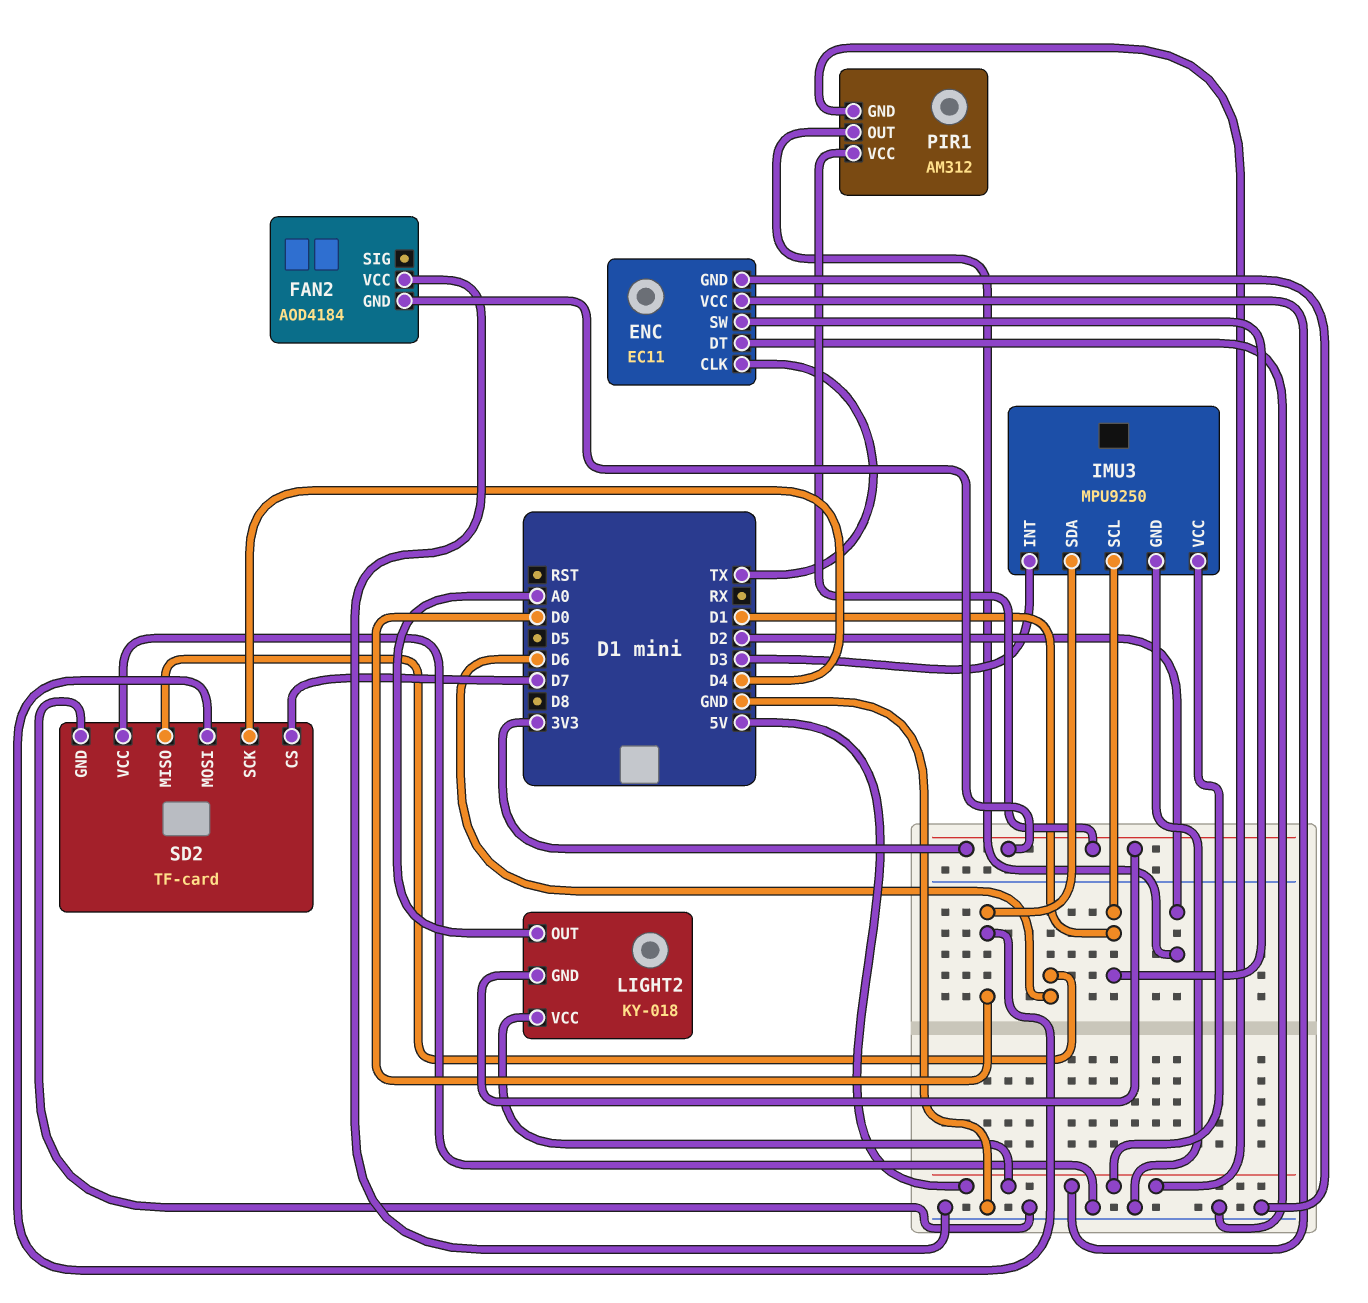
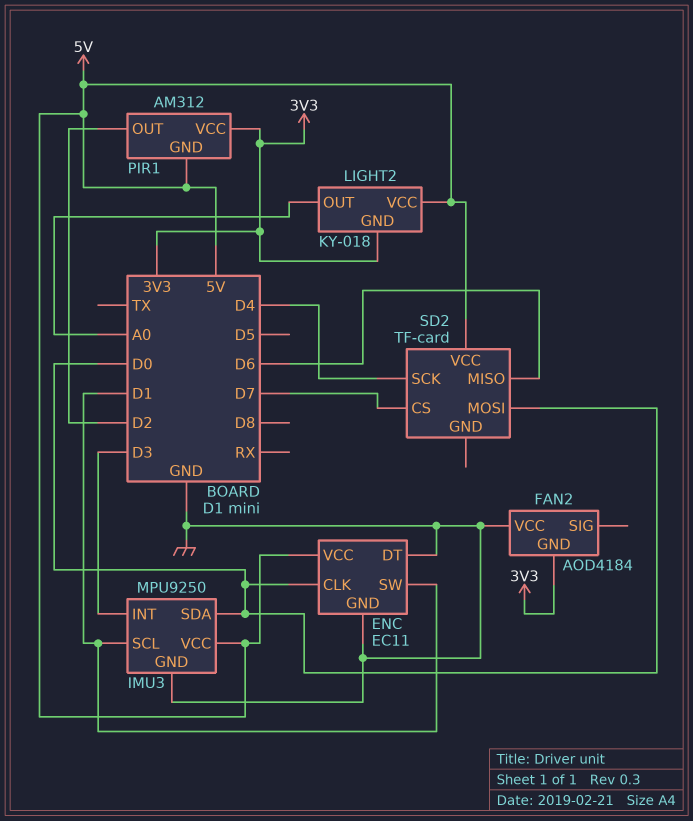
ENC pin CLK: TX -> D0
SD2 pin GND: GND -> none
SD2 pin VCC: GND -> 5V

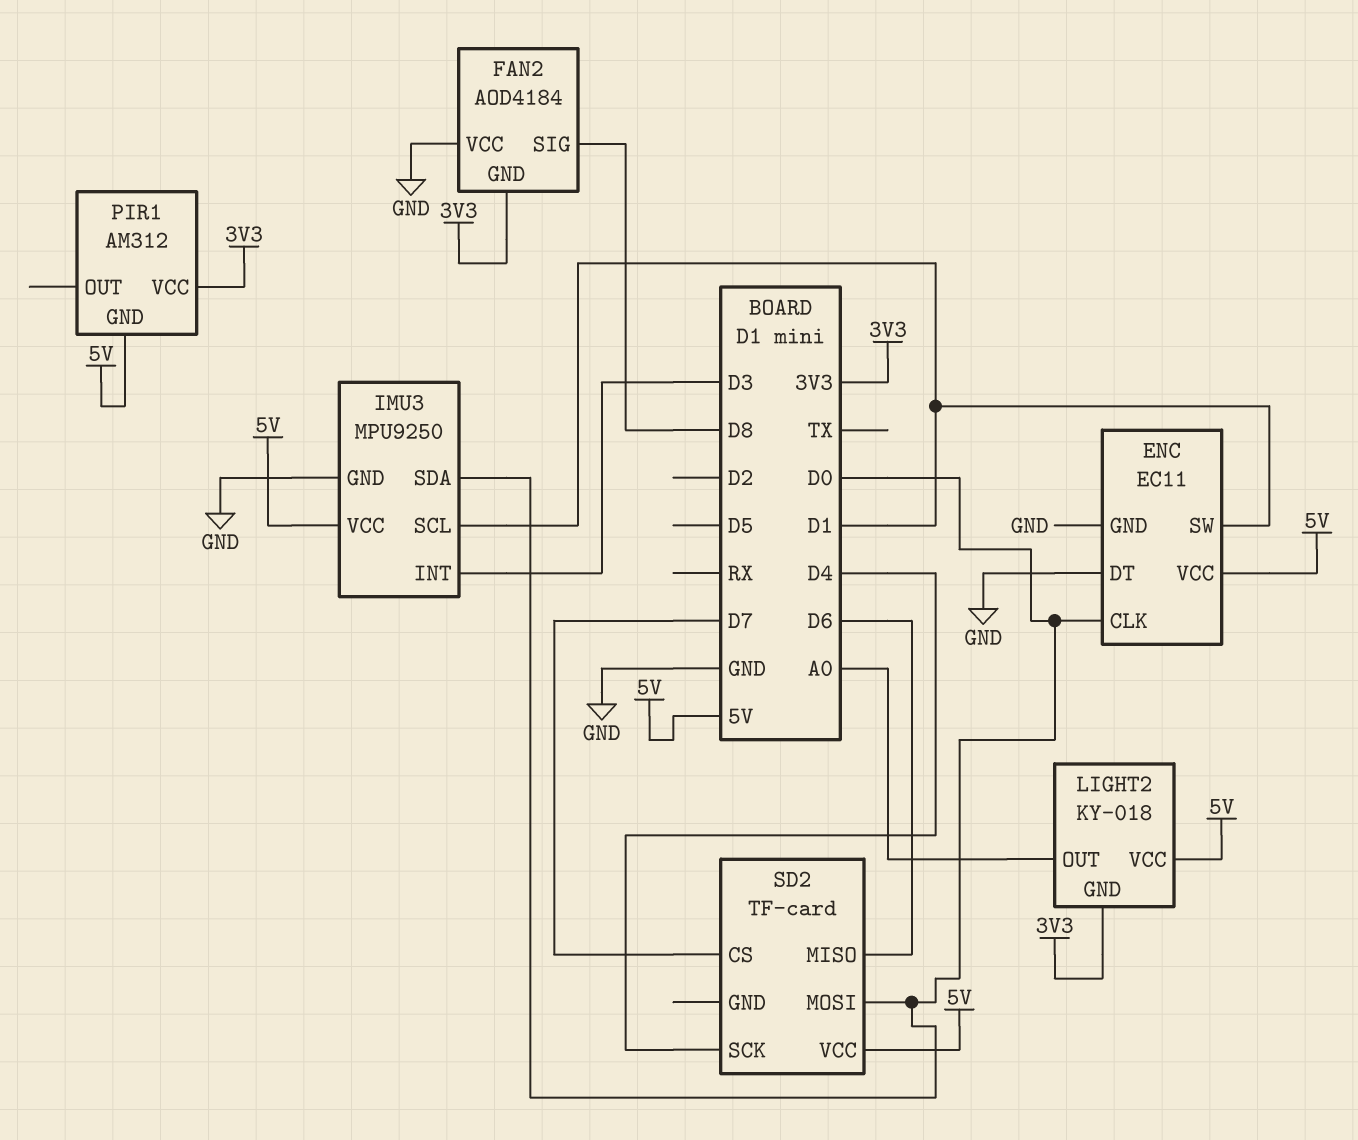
FAN2 pin SIG: none -> D8
PIR1 pin OUT: D2 -> none

